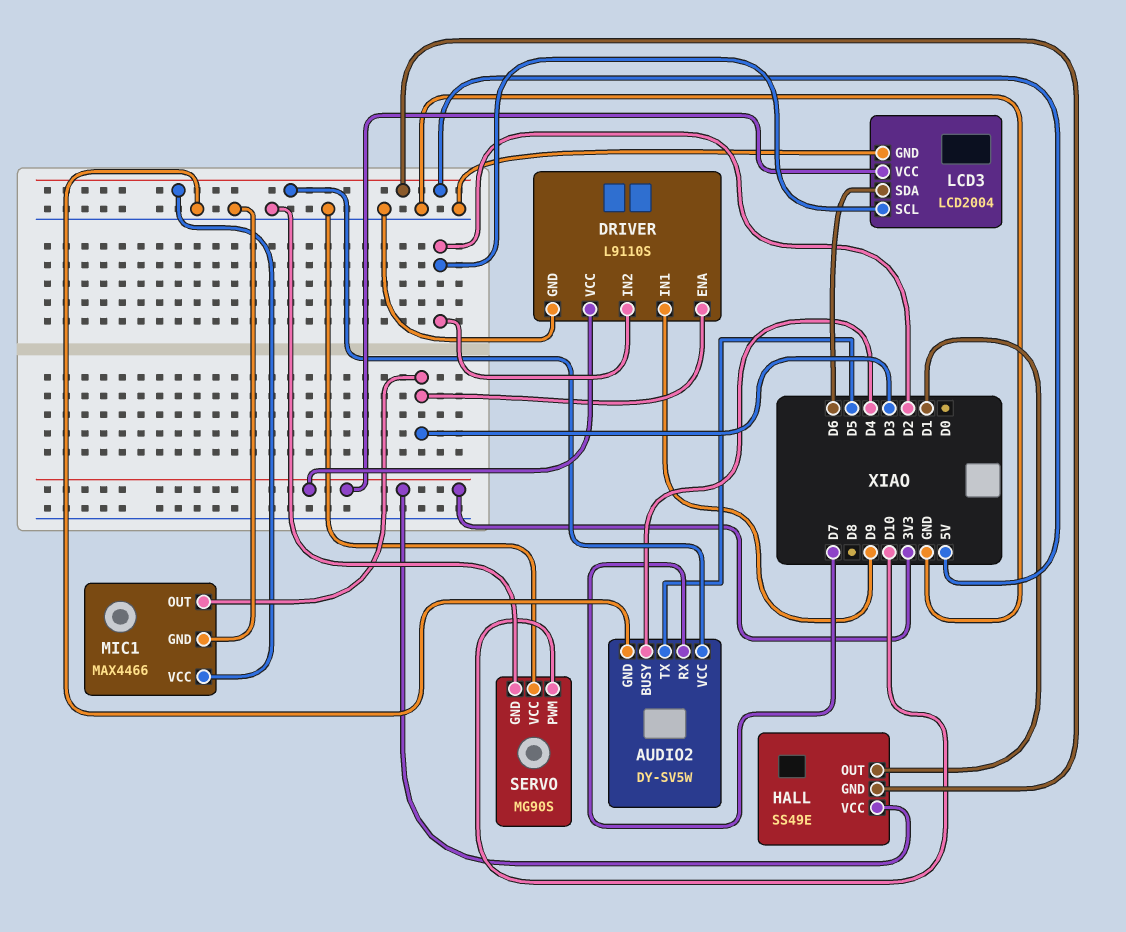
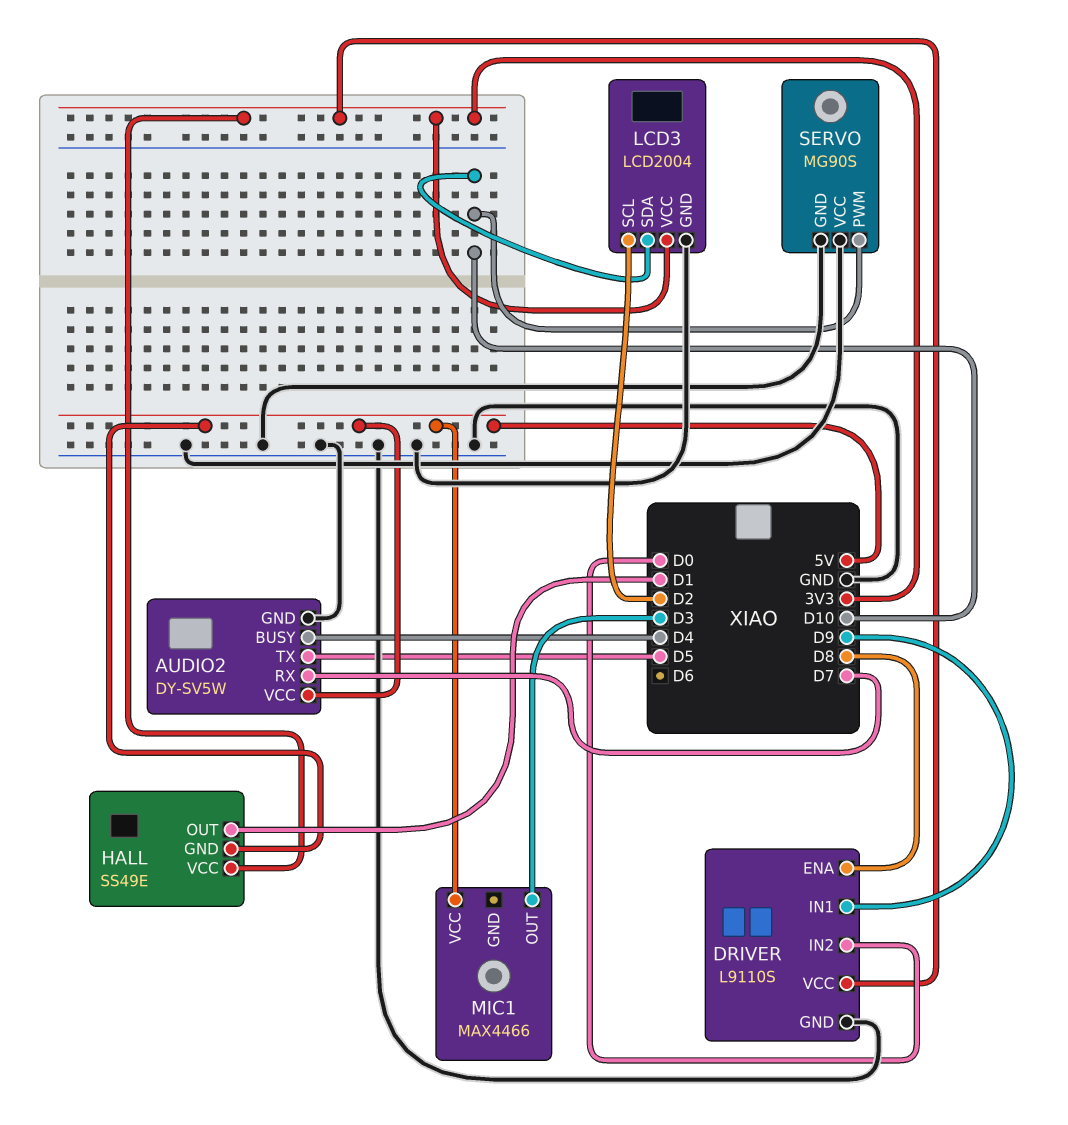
DRIVER pin ENA: D3 -> D8
DRIVER pin IN2: D2 -> D0
LCD3 pin SDA: D6 -> D10
MIC1 pin GND: GND -> none

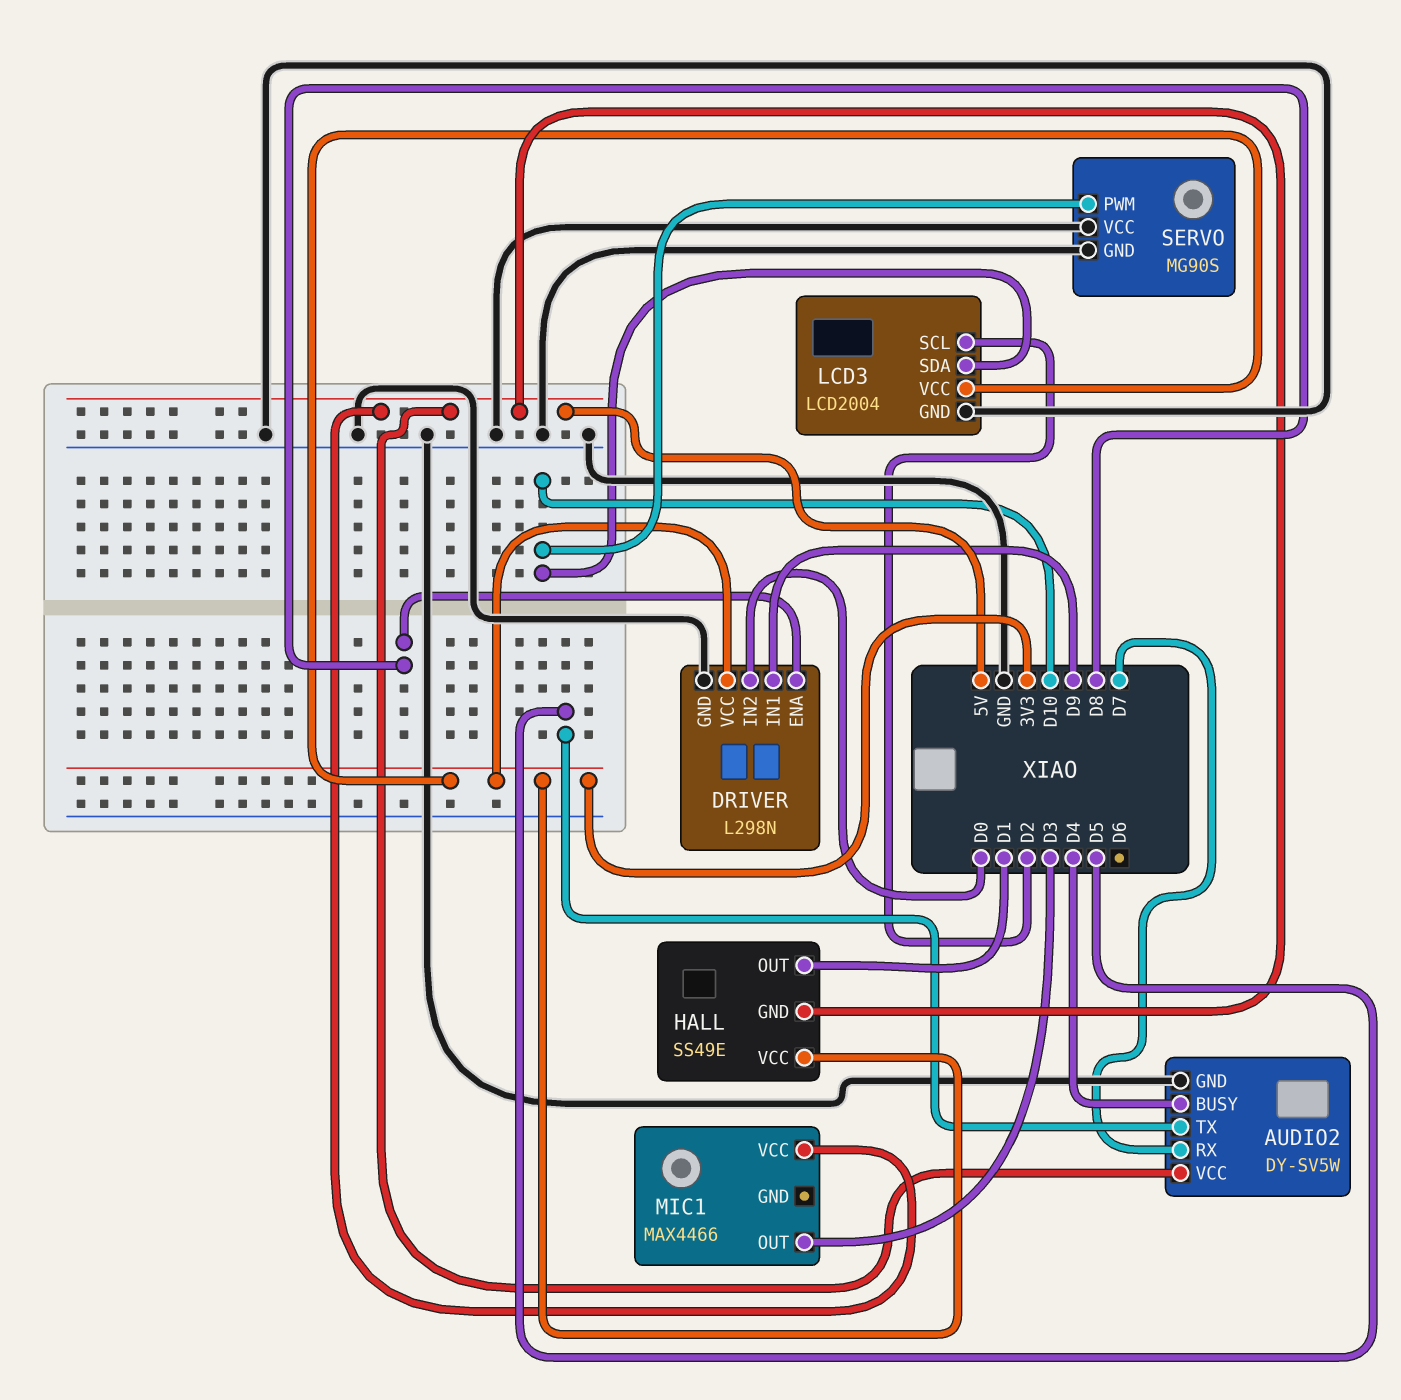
DRIVER: L9110S -> L298N

